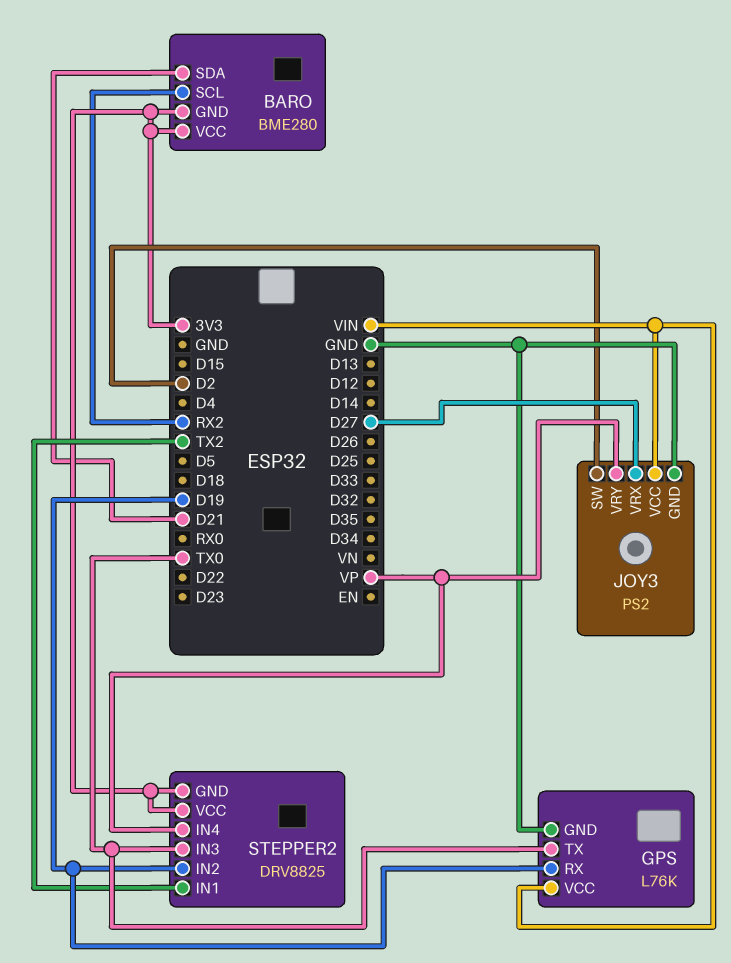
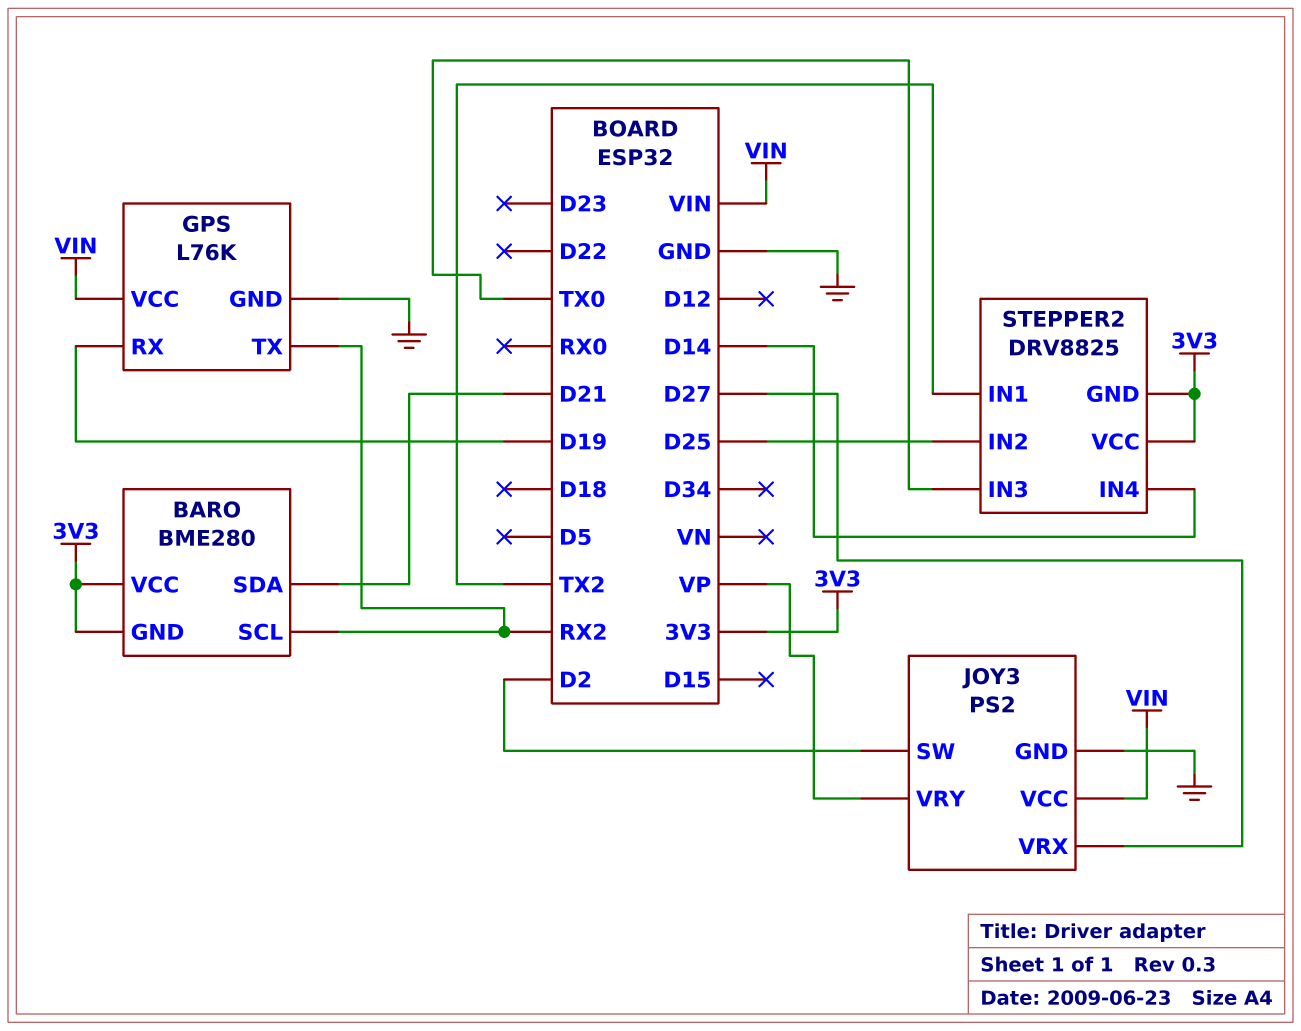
GPS pin TX: TX0 -> RX2
STEPPER2 pin IN2: D19 -> D25
STEPPER2 pin IN4: VP -> D14

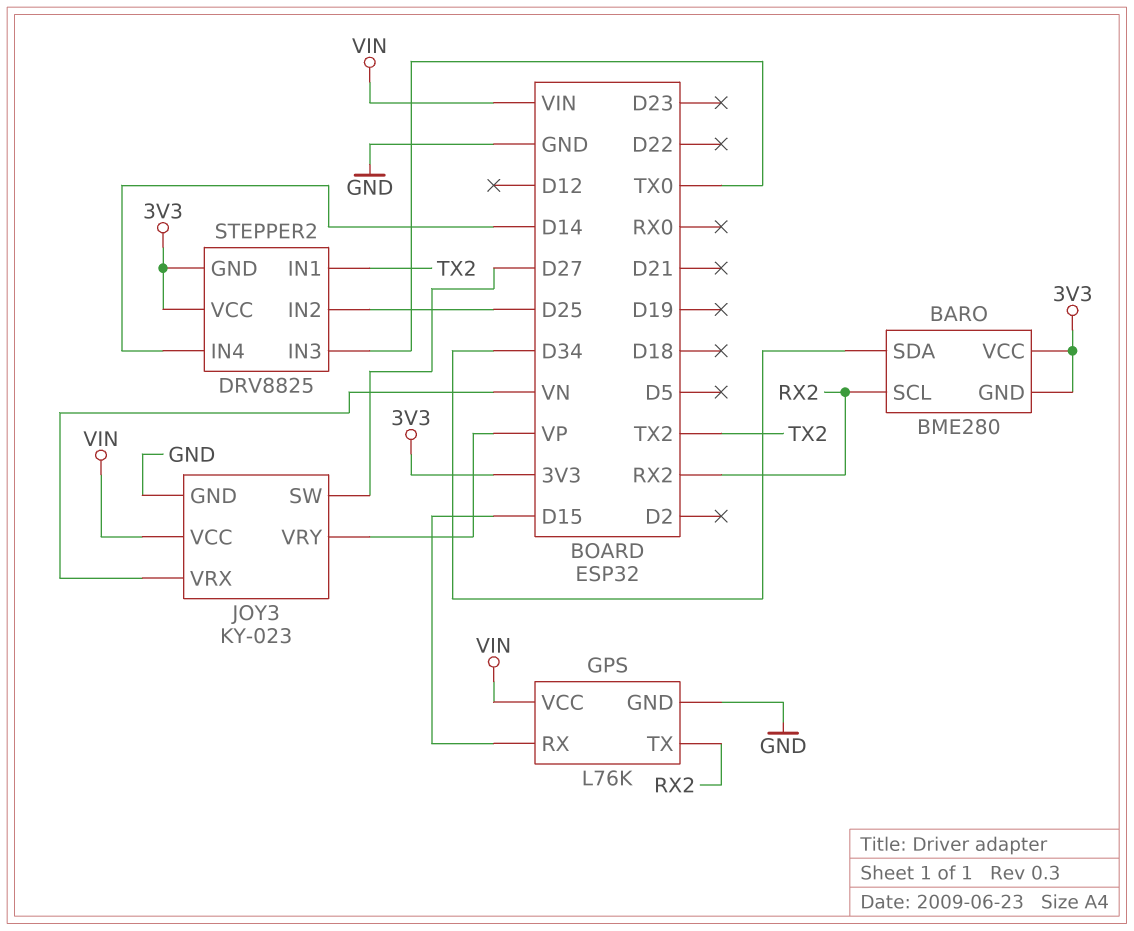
BARO pin SDA: D21 -> D34
GPS pin RX: D19 -> D15
JOY3: PS2 -> KY-023
JOY3 pin SW: D2 -> D27
JOY3 pin VRX: D27 -> VN

